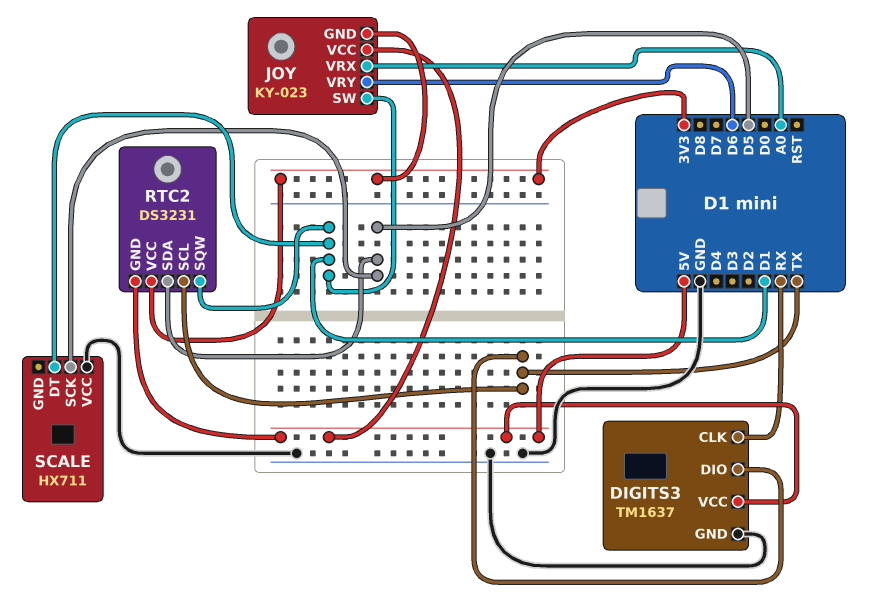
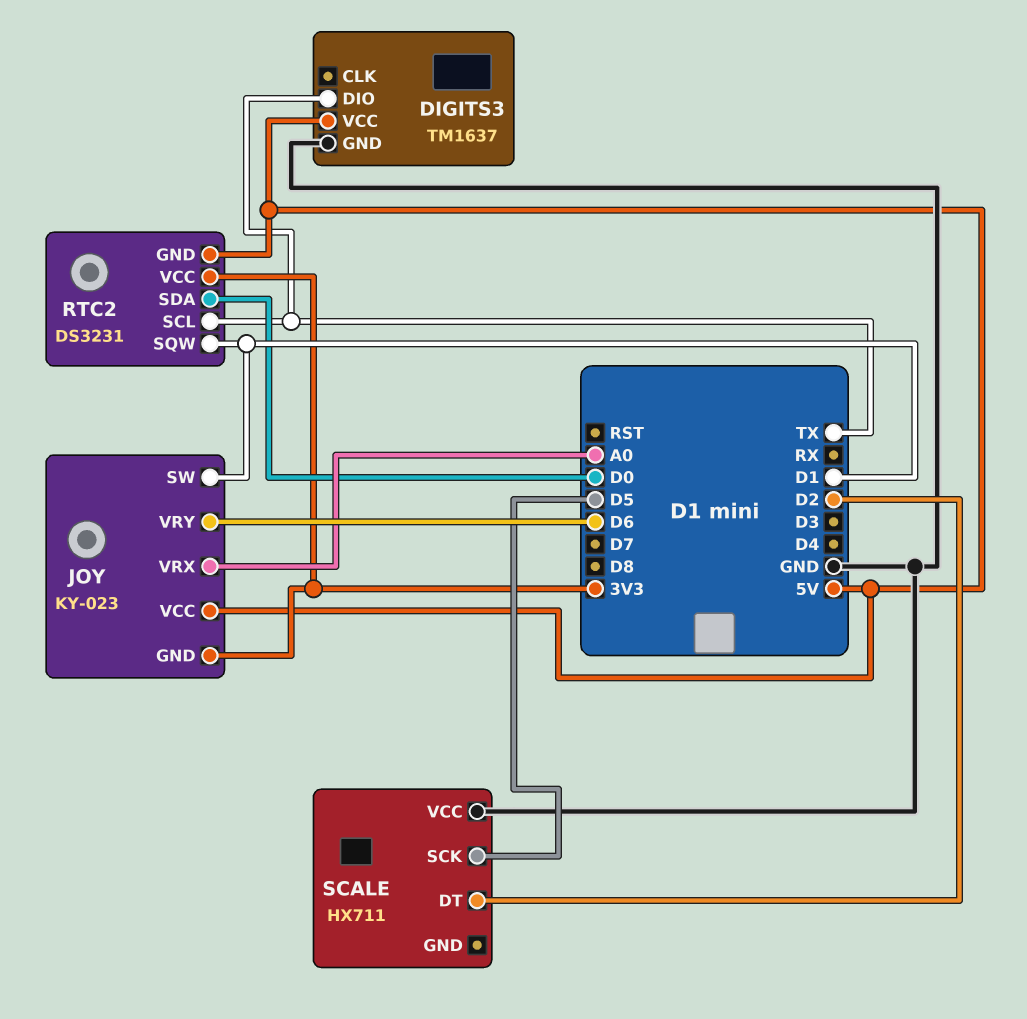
DIGITS3 pin CLK: RX -> none
RTC2 pin SDA: D5 -> D0
SCALE pin DT: D1 -> D2

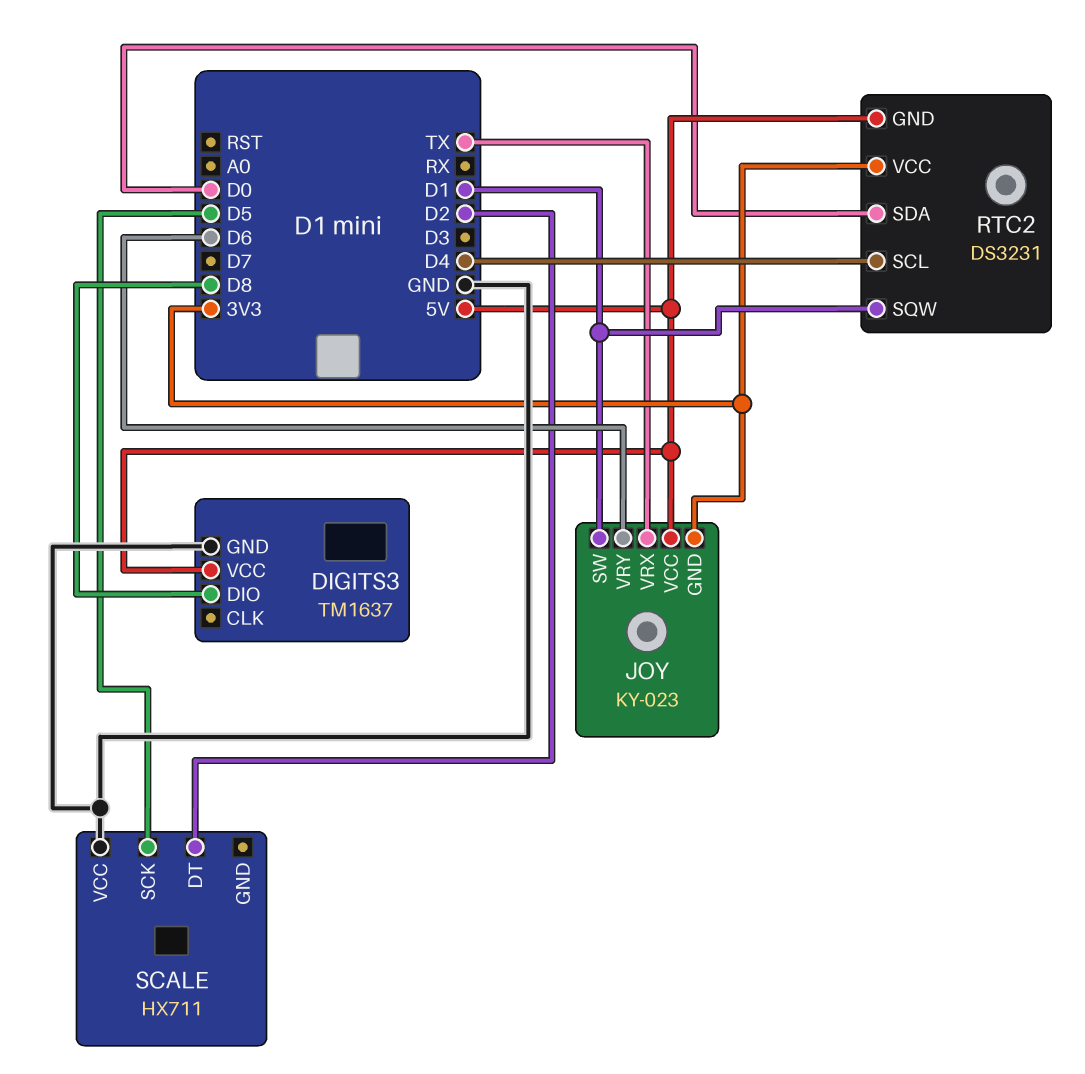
DIGITS3 pin DIO: TX -> D8
JOY pin VRX: A0 -> TX
RTC2 pin SCL: TX -> D4

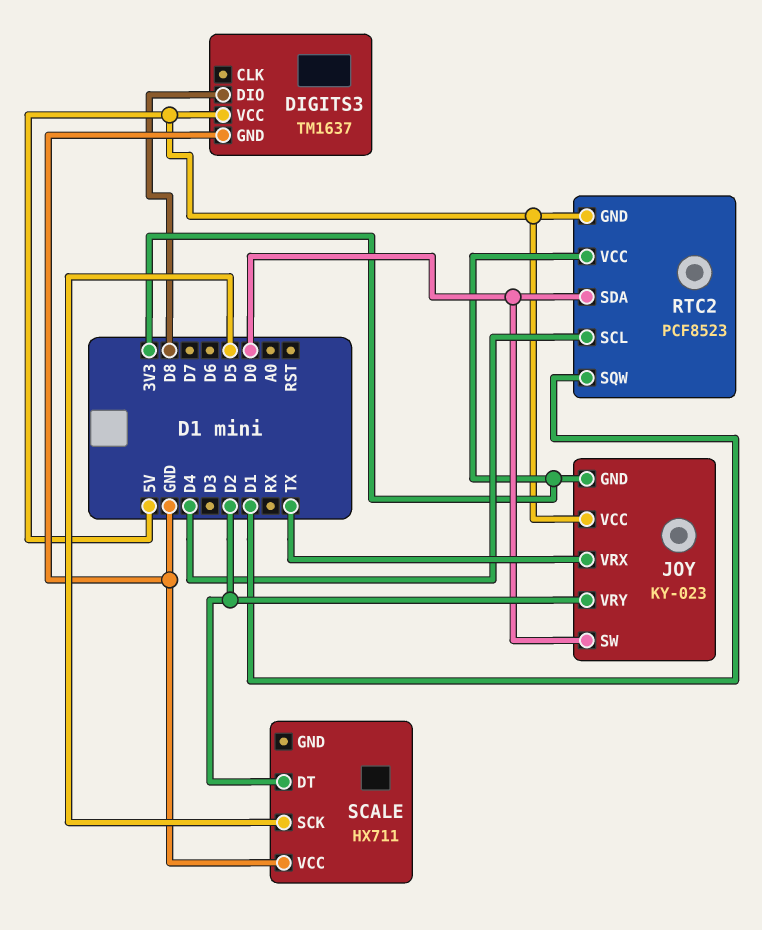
JOY pin SW: D1 -> D0
JOY pin VRY: D6 -> D2
RTC2: DS3231 -> PCF8523

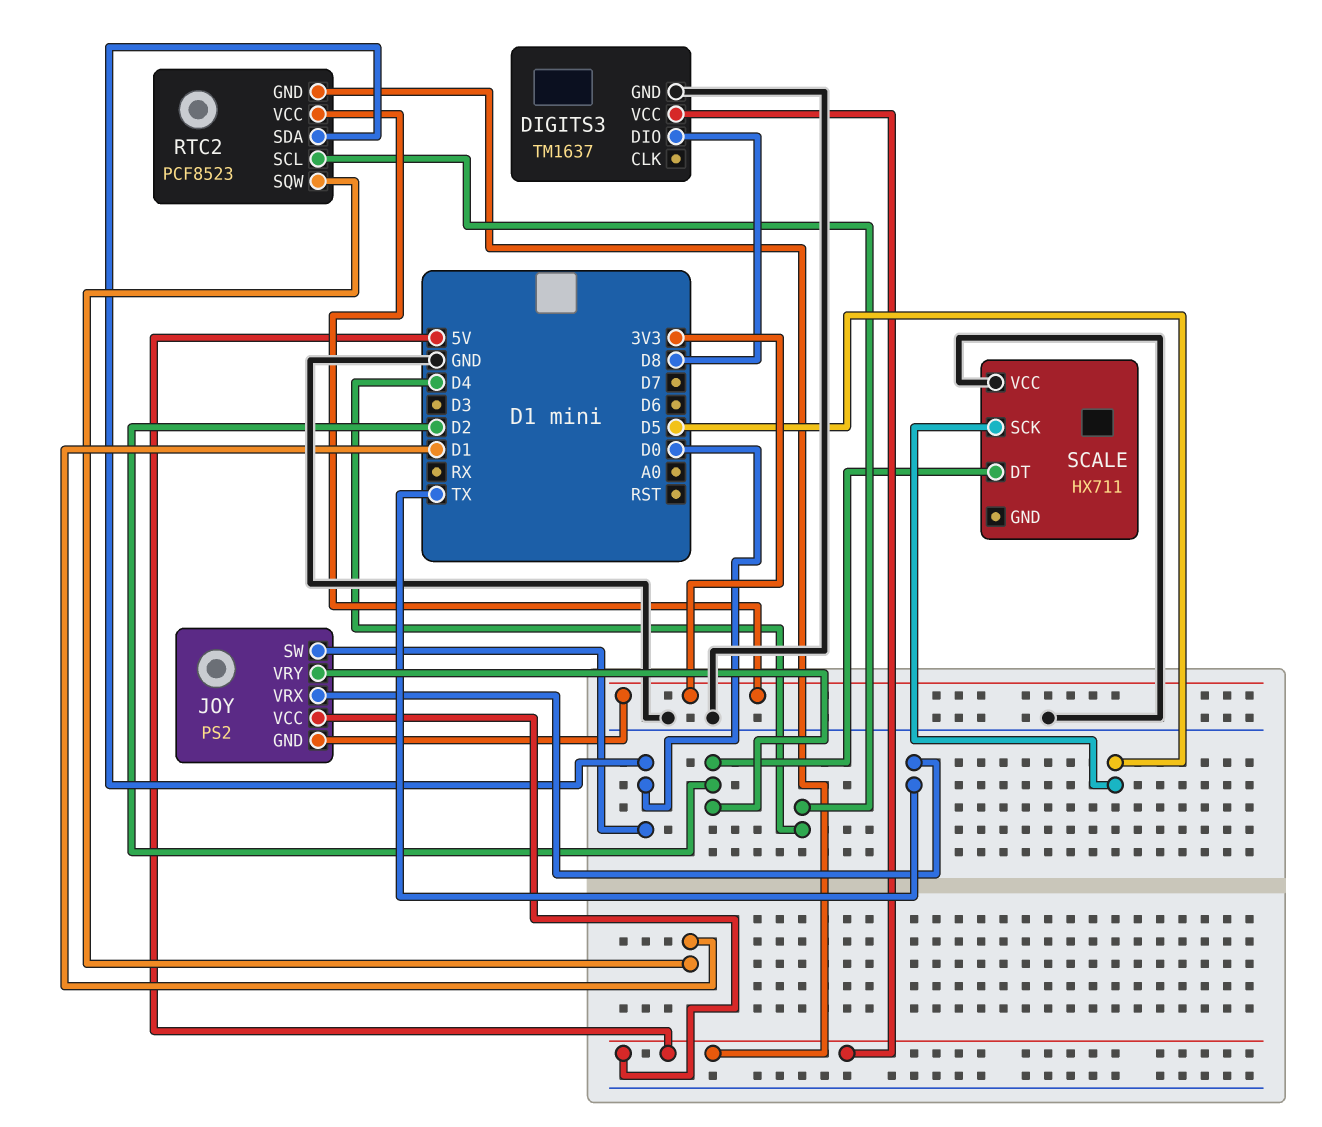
JOY: KY-023 -> PS2

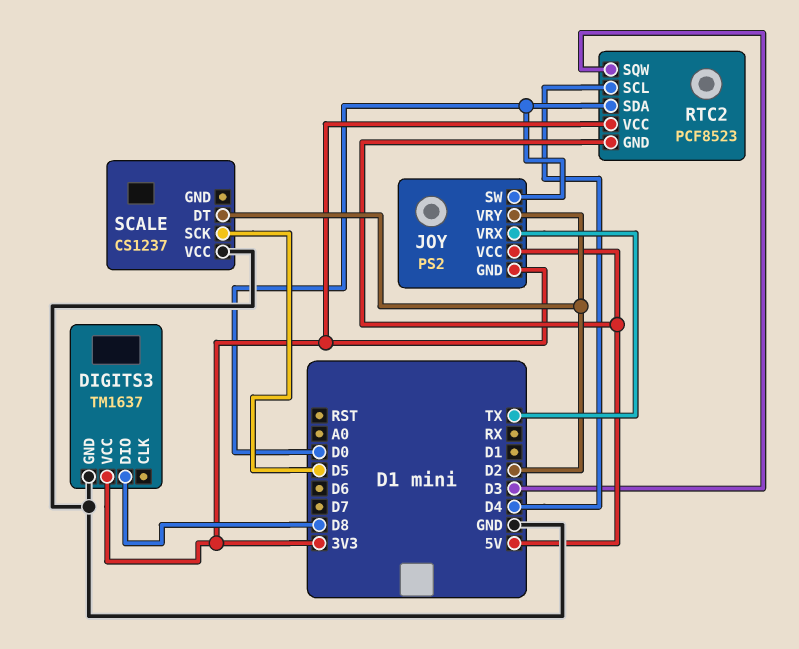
DIGITS3 pin VCC: 5V -> 3V3
RTC2 pin SQW: D1 -> D3
SCALE: HX711 -> CS1237

